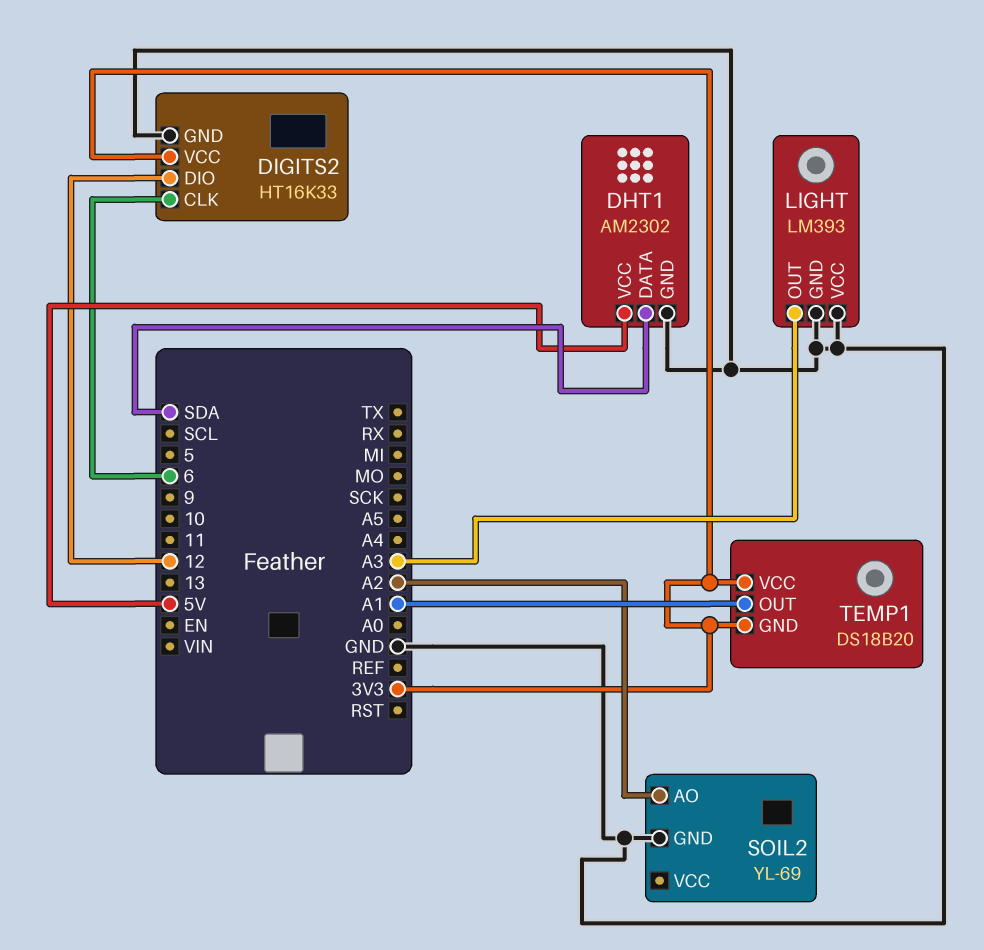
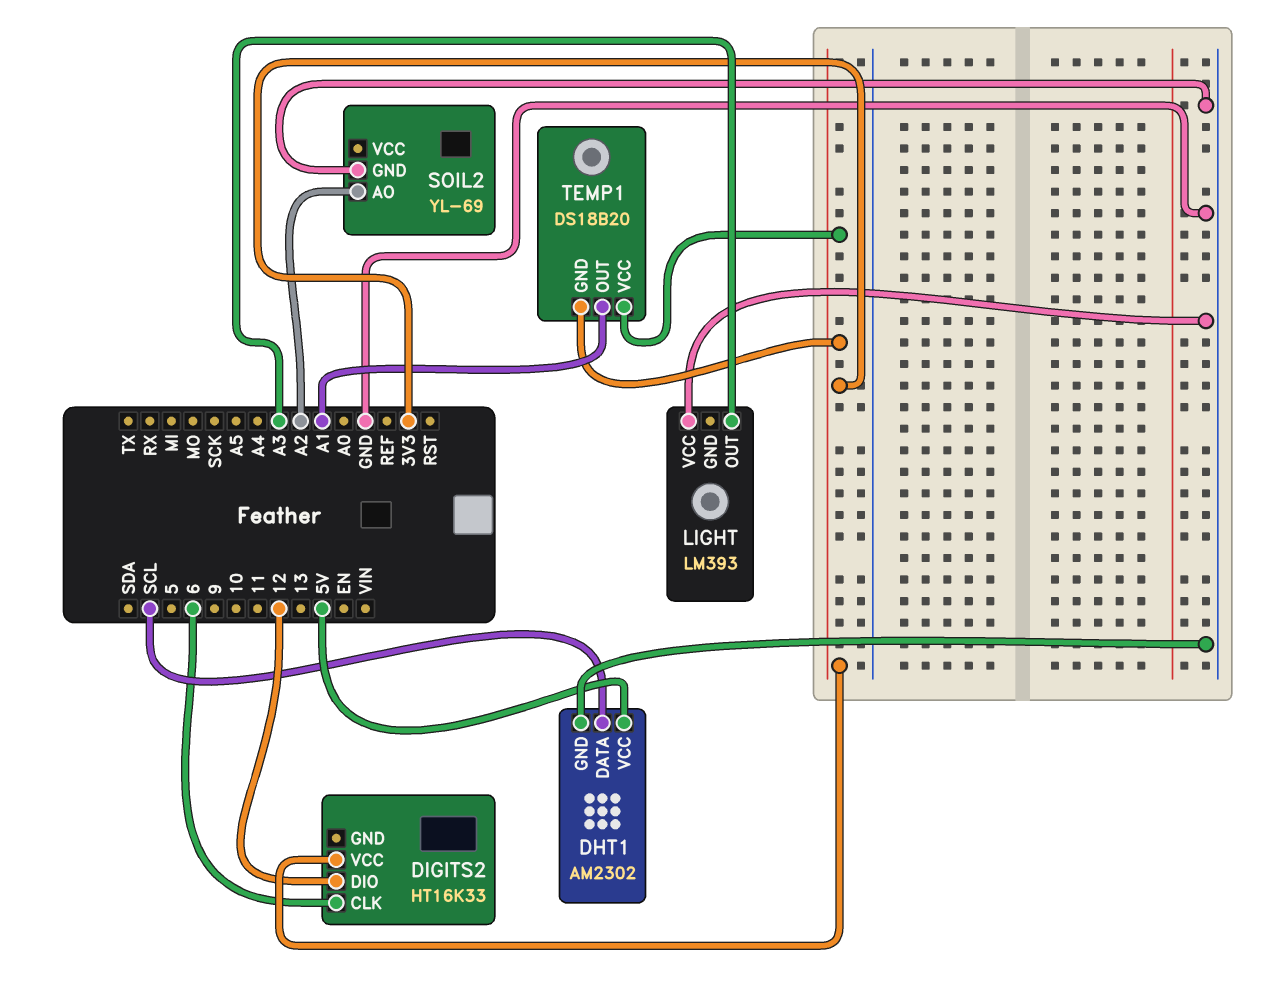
DHT1 pin DATA: SDA -> SCL
DIGITS2 pin GND: GND -> none
LIGHT pin GND: GND -> none

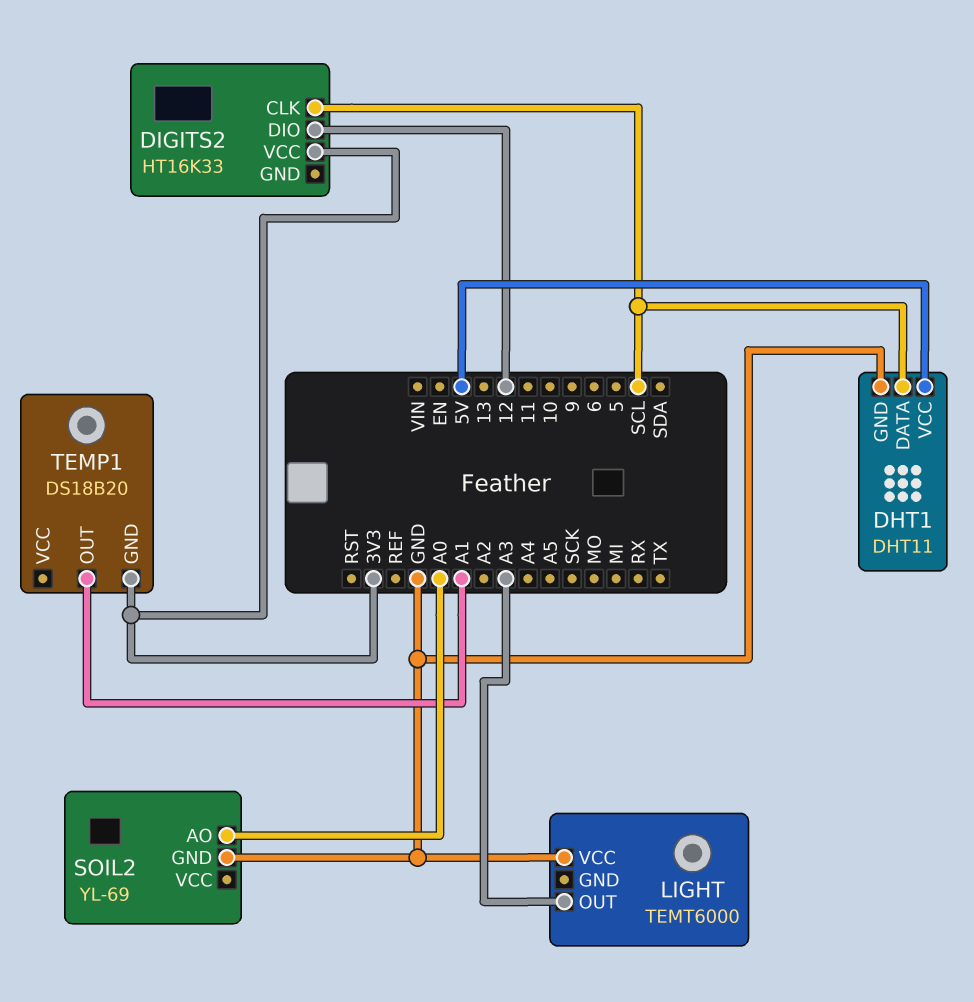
DHT1: AM2302 -> DHT11
DIGITS2 pin CLK: 6 -> SCL
LIGHT: LM393 -> TEMT6000
SOIL2 pin AO: A2 -> A0
TEMP1 pin VCC: 3V3 -> none

